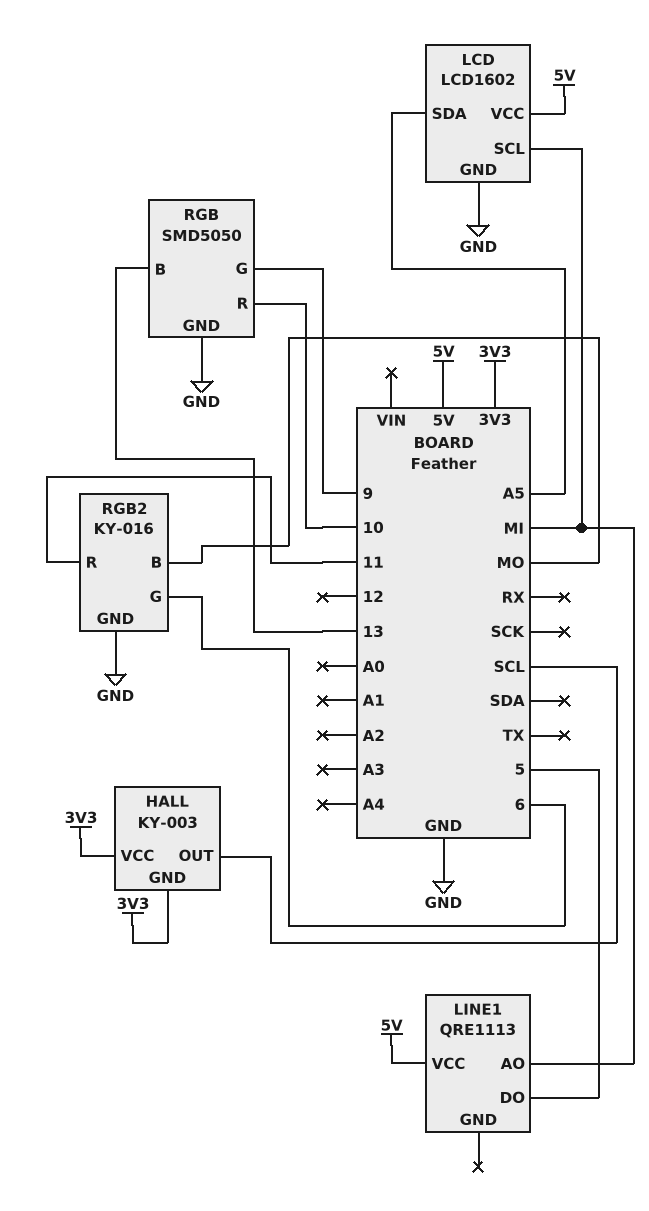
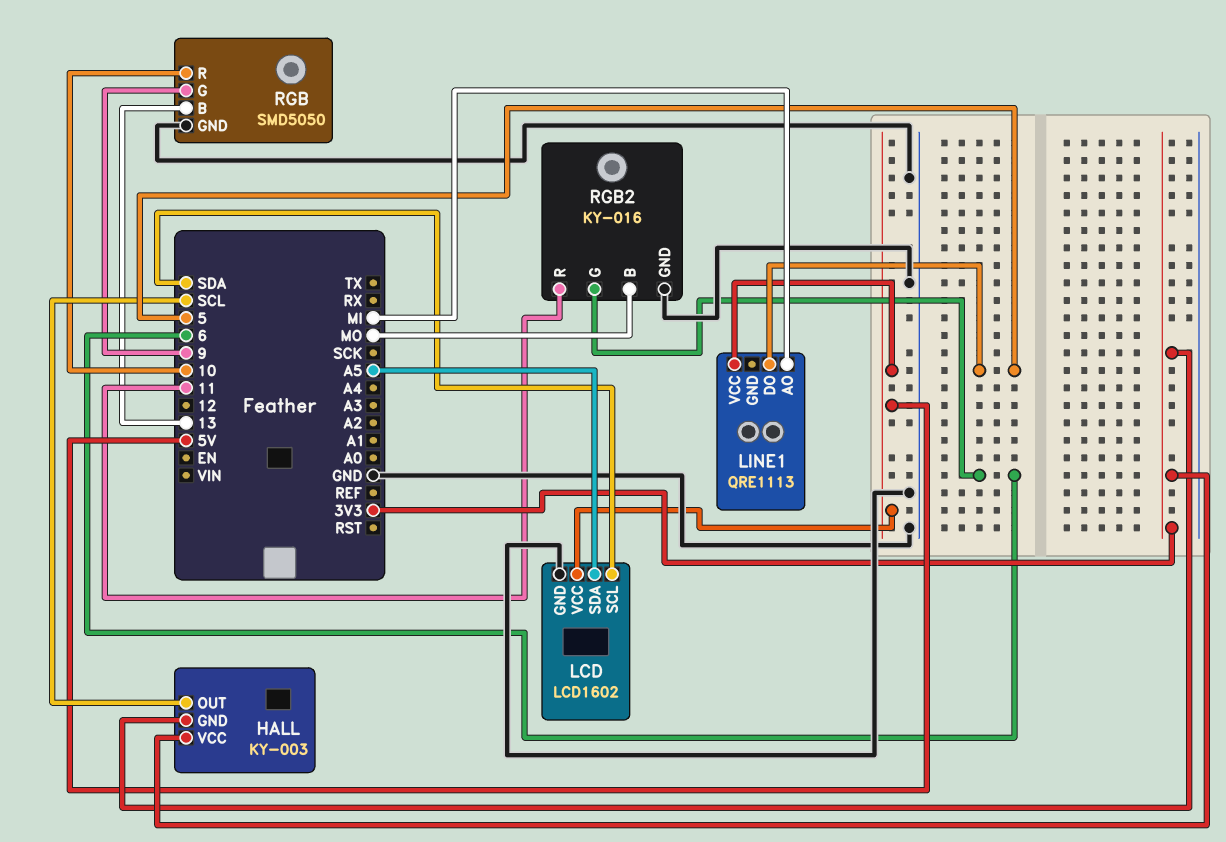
LCD pin SCL: MI -> SDA

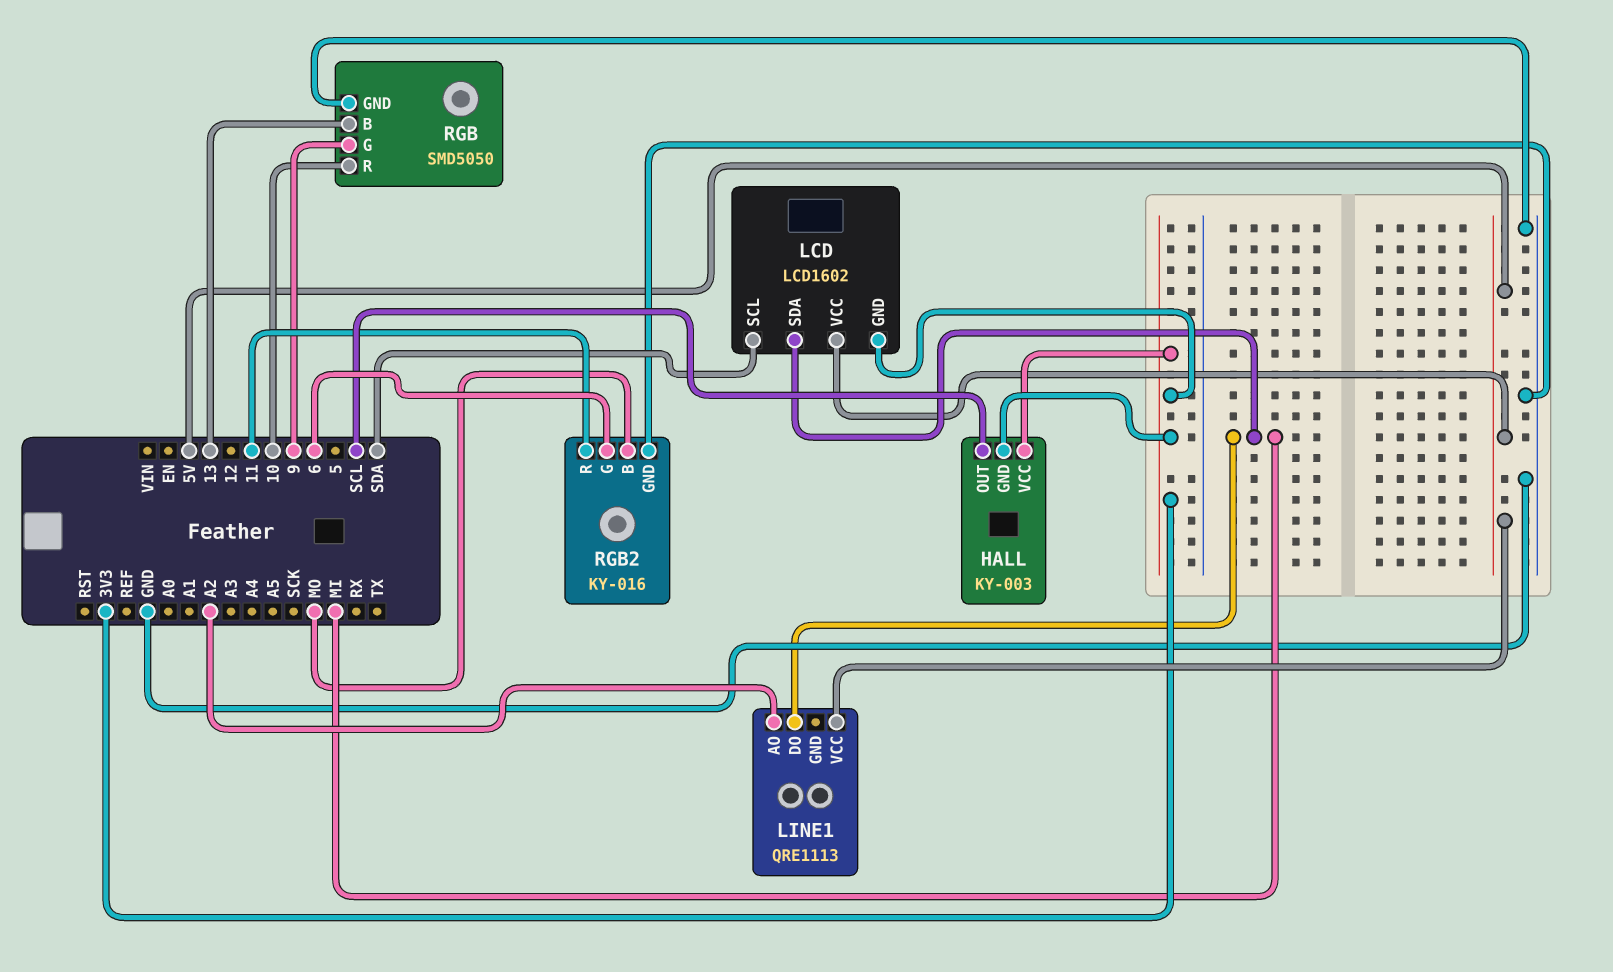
LCD pin GND: GND -> 3V3
LCD pin SDA: A5 -> MI
LINE1 pin AO: MI -> A2
LINE1 pin DO: 5 -> MI

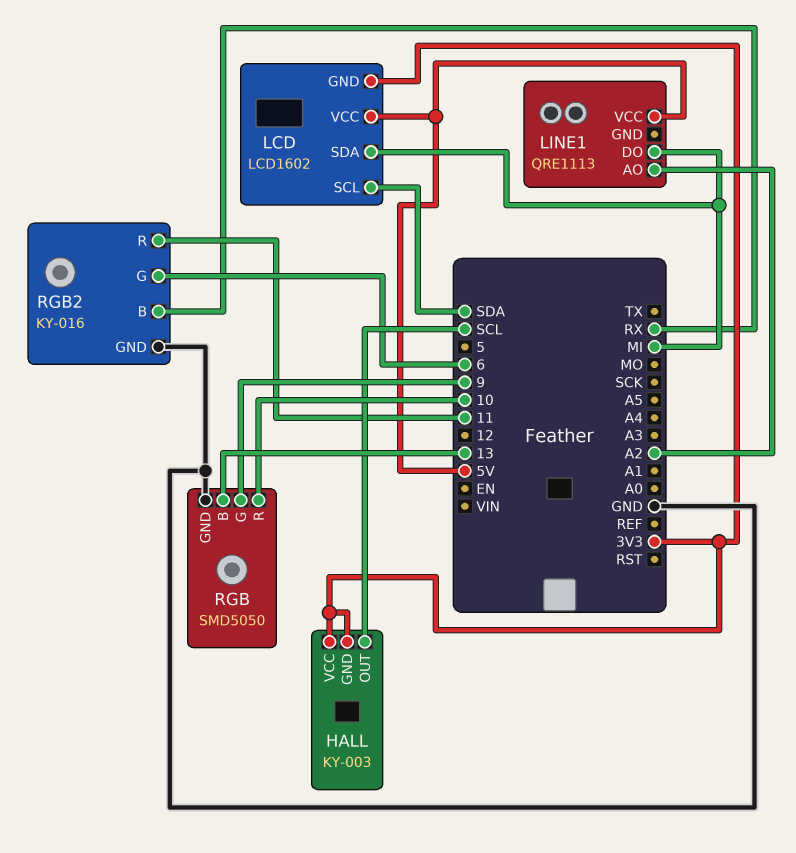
RGB2 pin B: MO -> RX

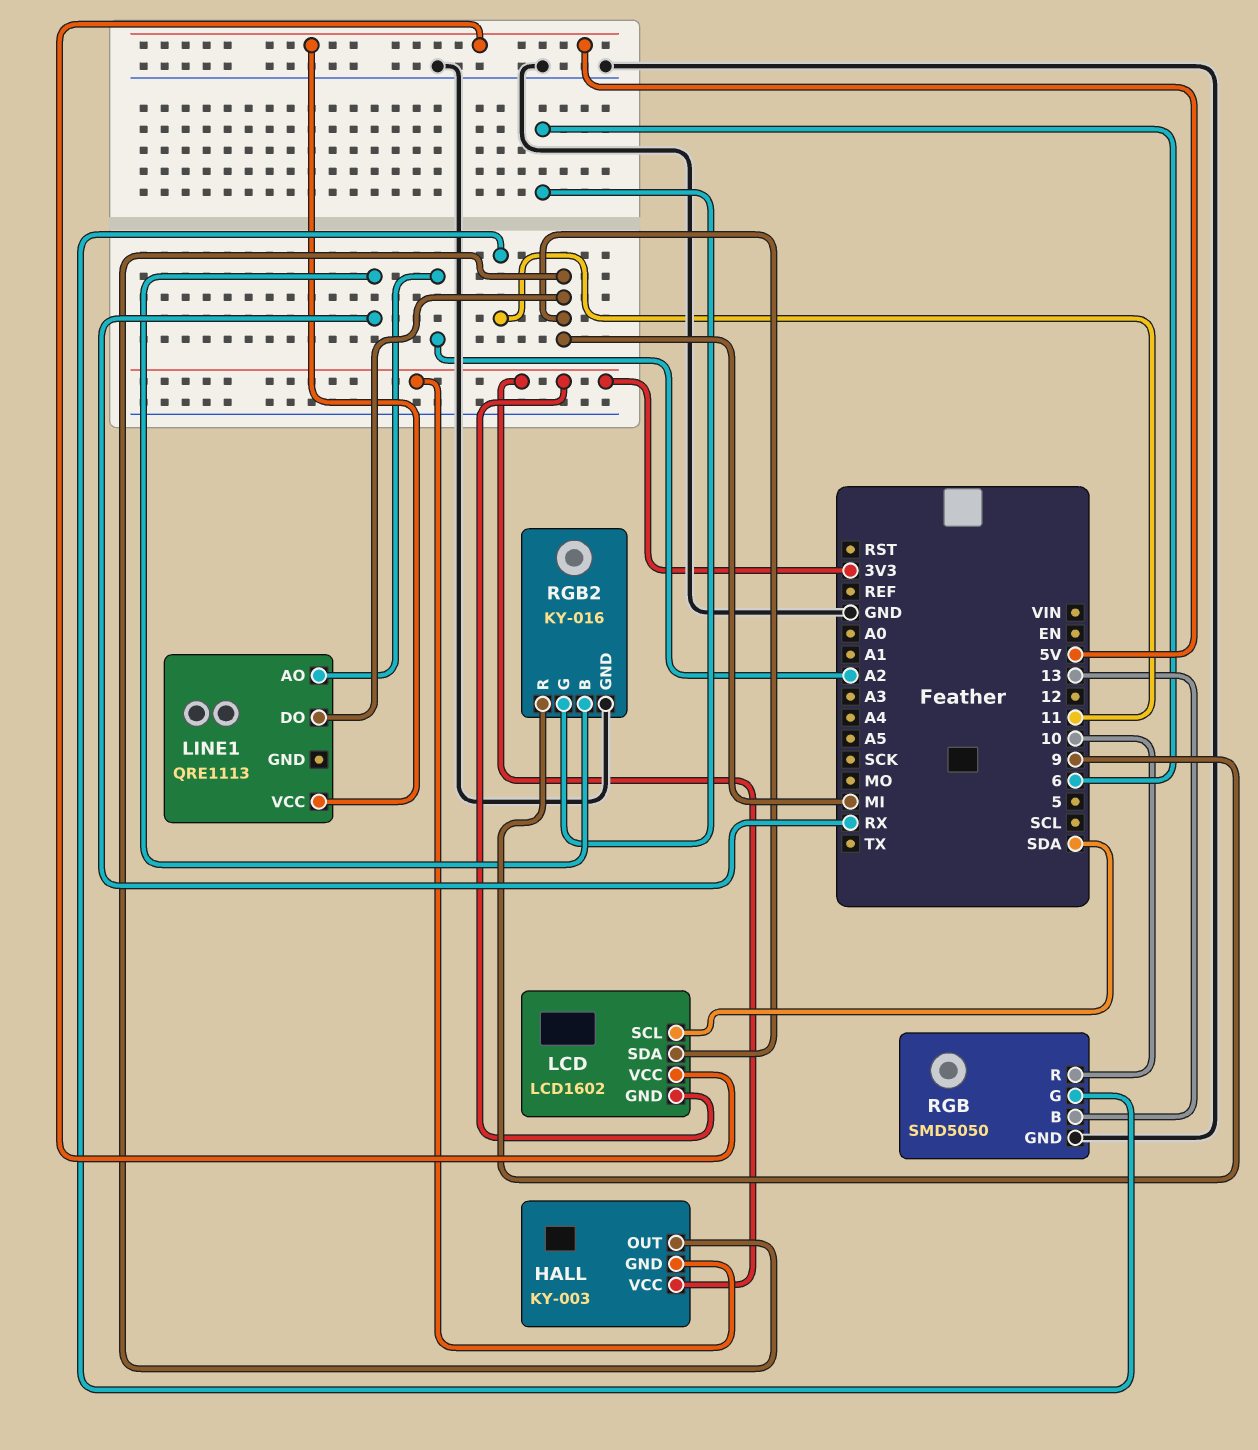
HALL pin OUT: SCL -> MI
RGB pin G: 9 -> 11
RGB2 pin R: 11 -> 9

